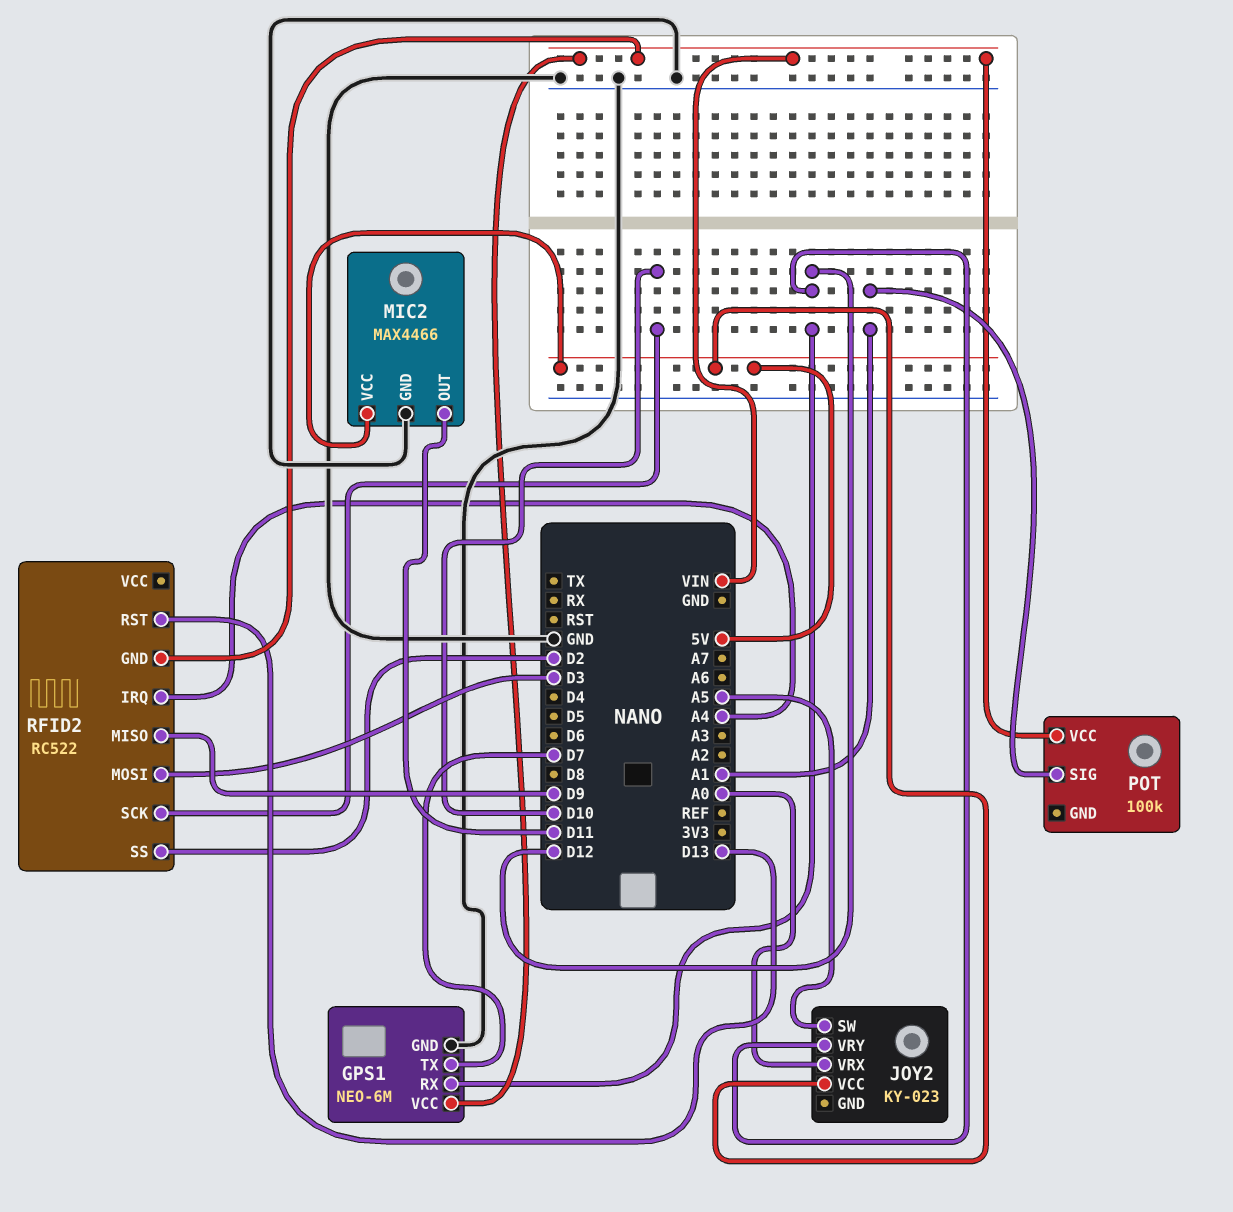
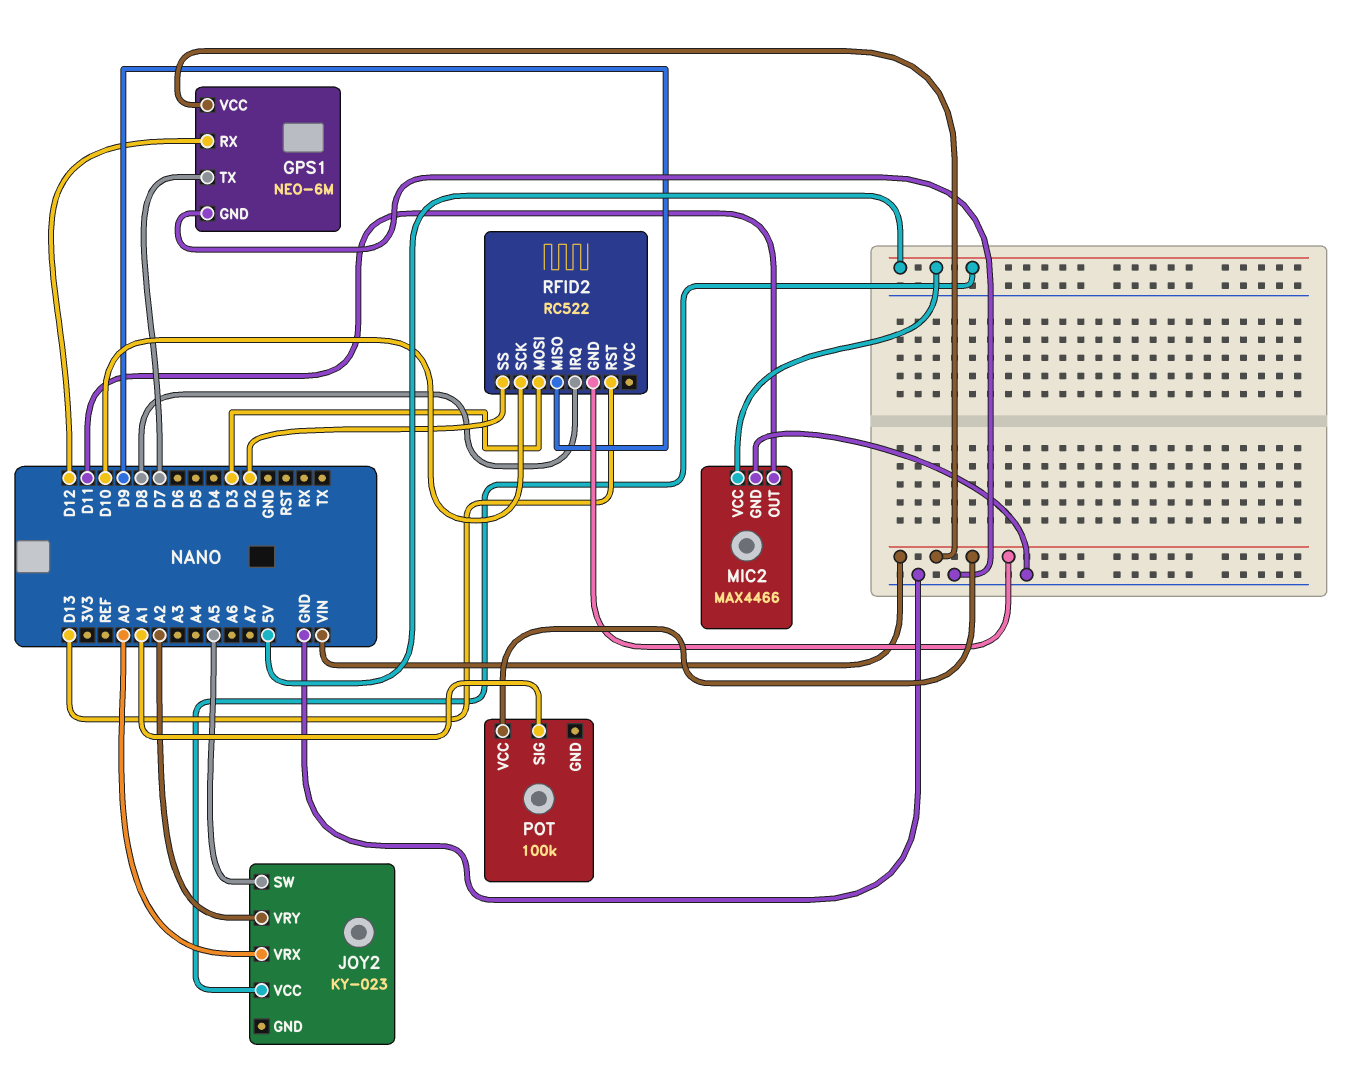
JOY2 pin VRY: D12 -> A2
RFID2 pin IRQ: A4 -> D8

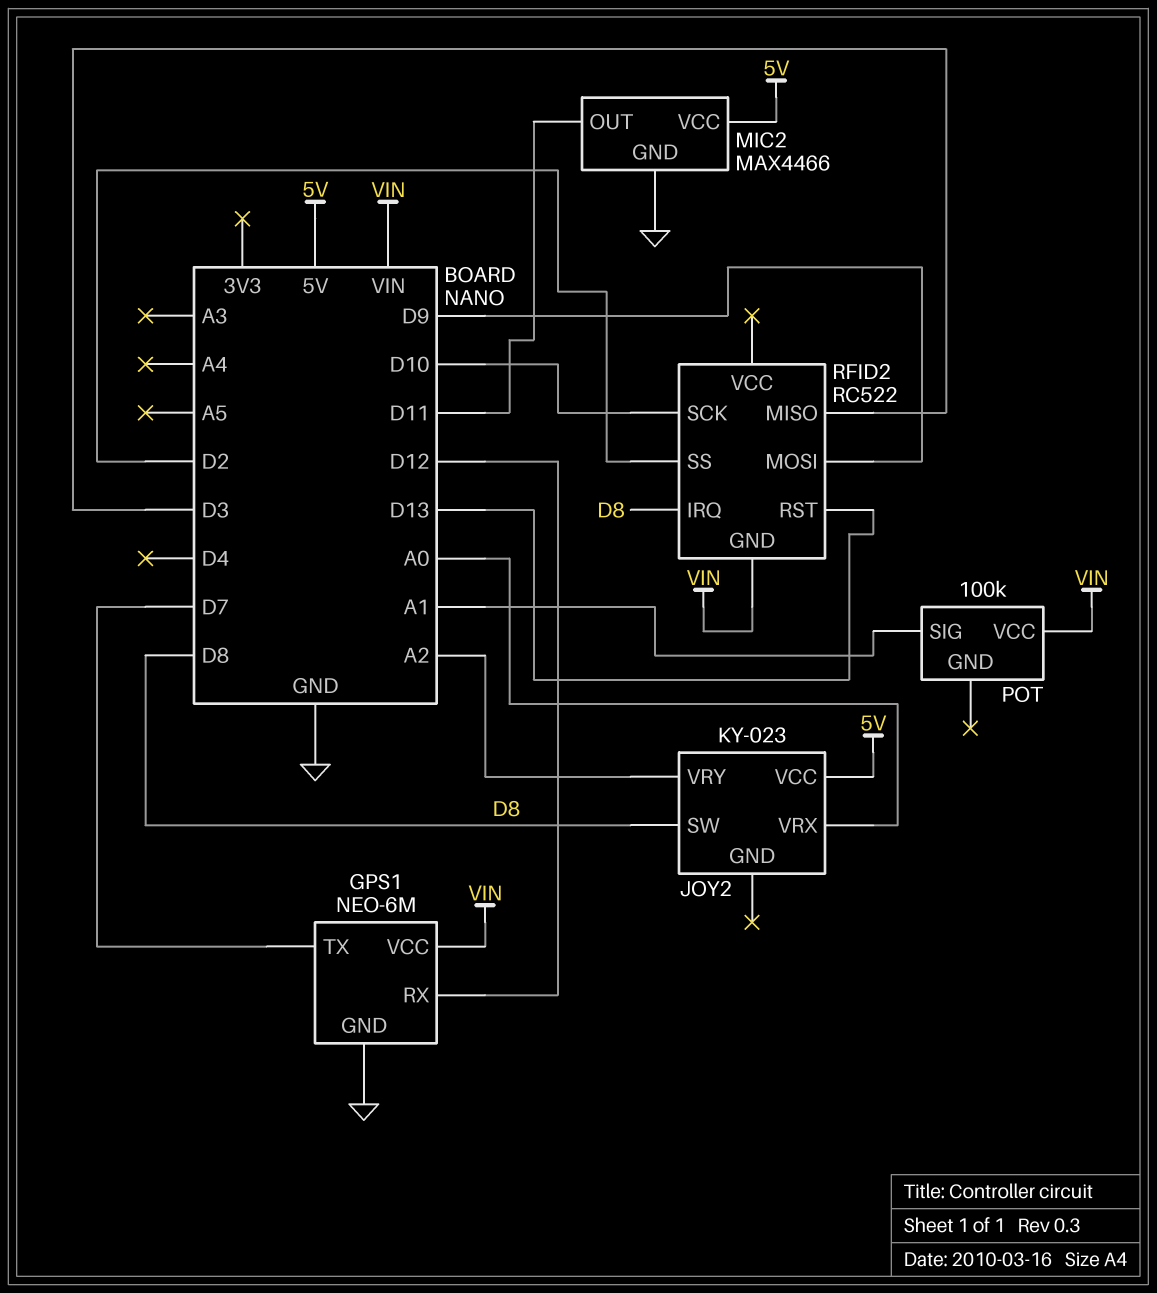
JOY2 pin SW: A5 -> D8
RFID2 pin MISO: D9 -> D3
RFID2 pin MOSI: D3 -> D9

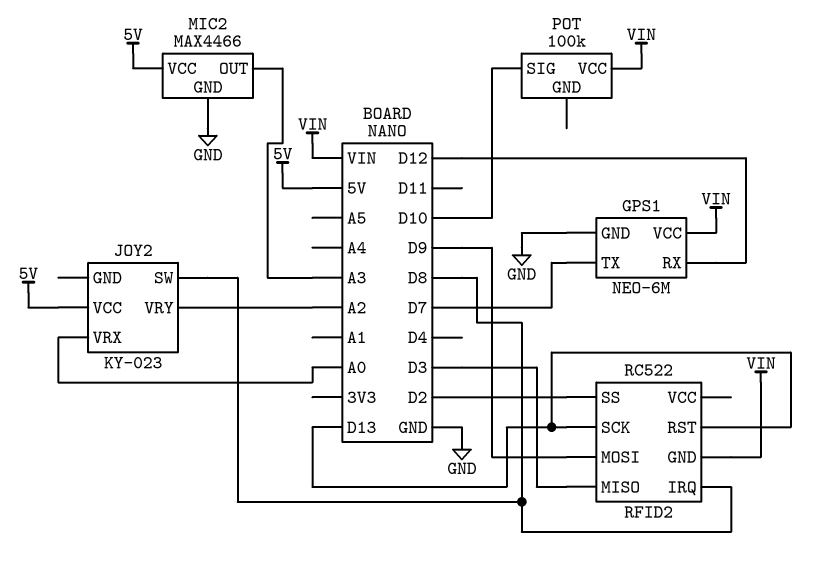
MIC2 pin OUT: D11 -> A3
POT pin SIG: A1 -> D10
RFID2 pin SCK: D10 -> D13

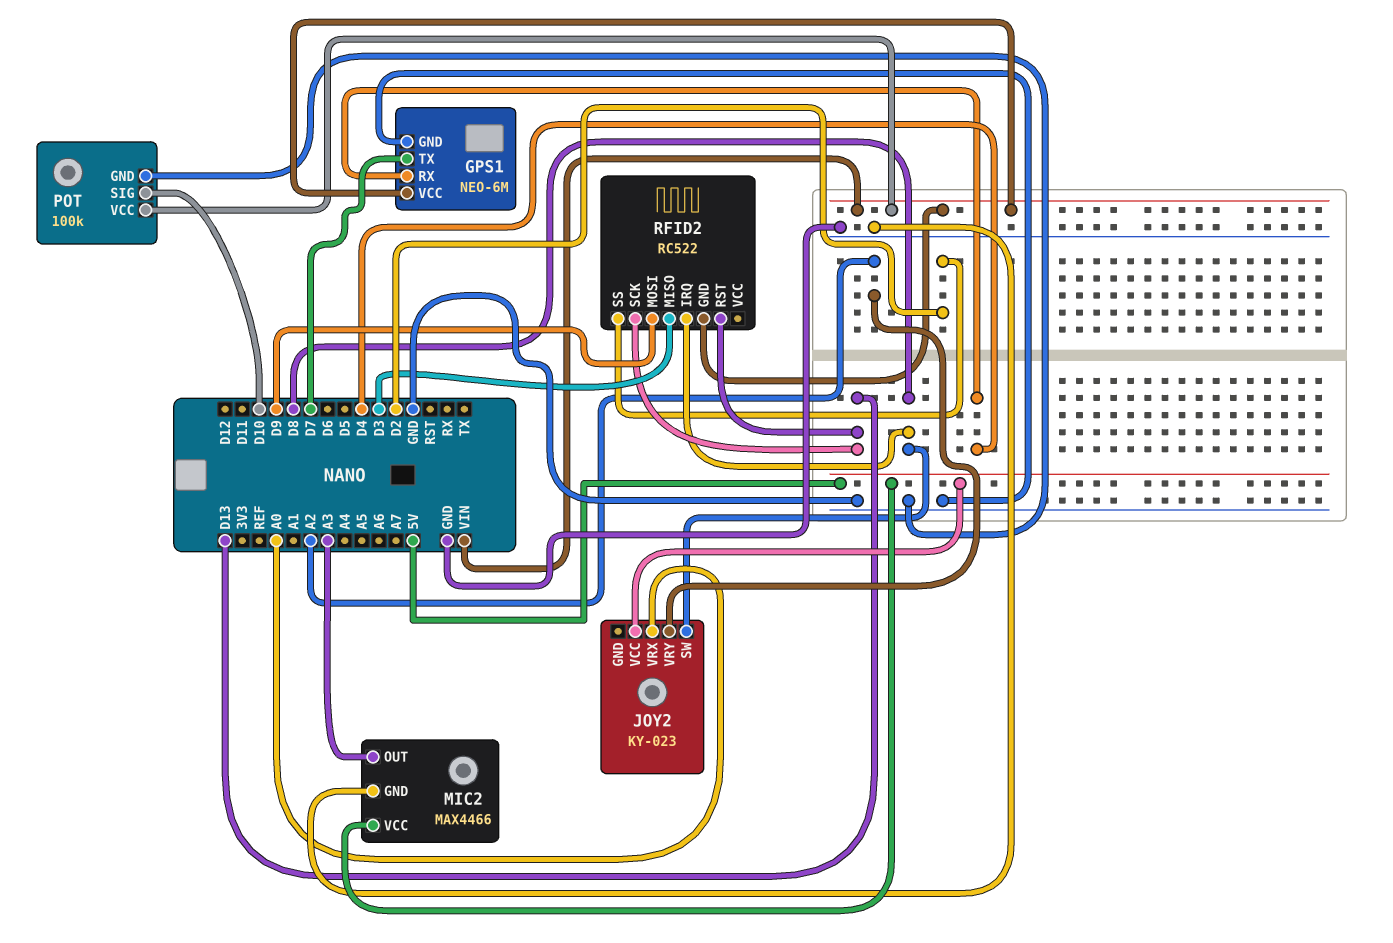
GPS1 pin RX: D12 -> D4
POT pin GND: none -> GND

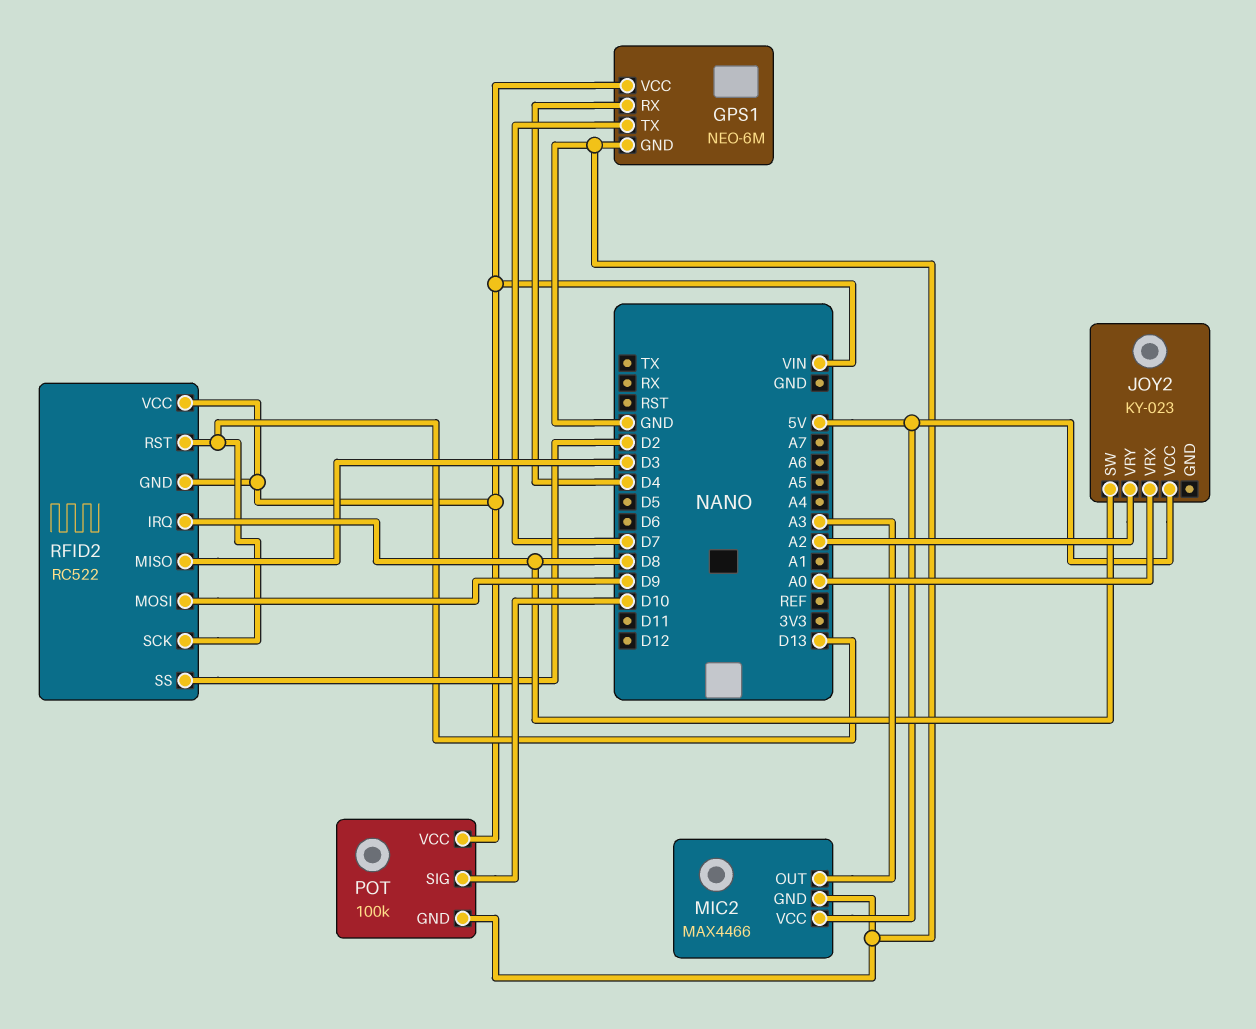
RFID2 pin VCC: none -> VIN

